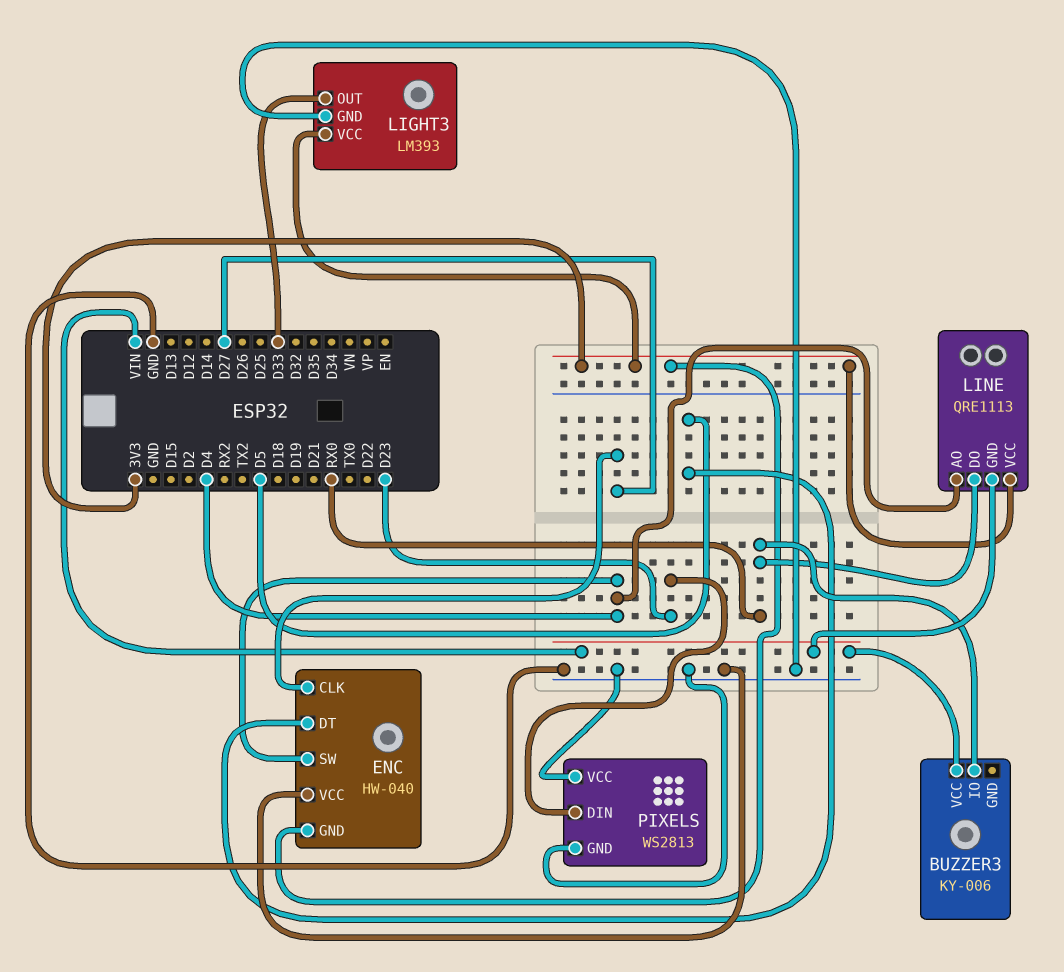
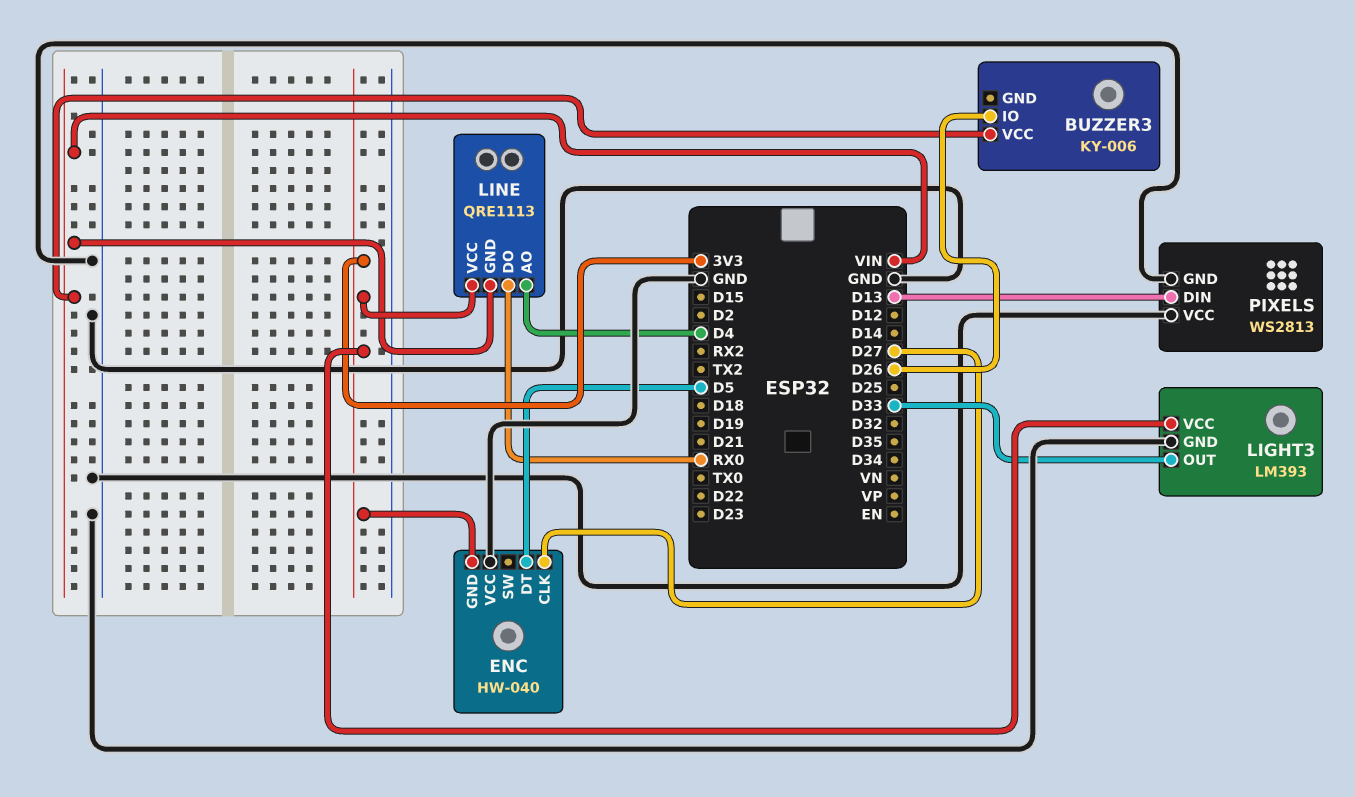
BUZZER3 pin IO: RX0 -> D26
ENC pin SW: D4 -> none
PIXELS pin DIN: D23 -> D13

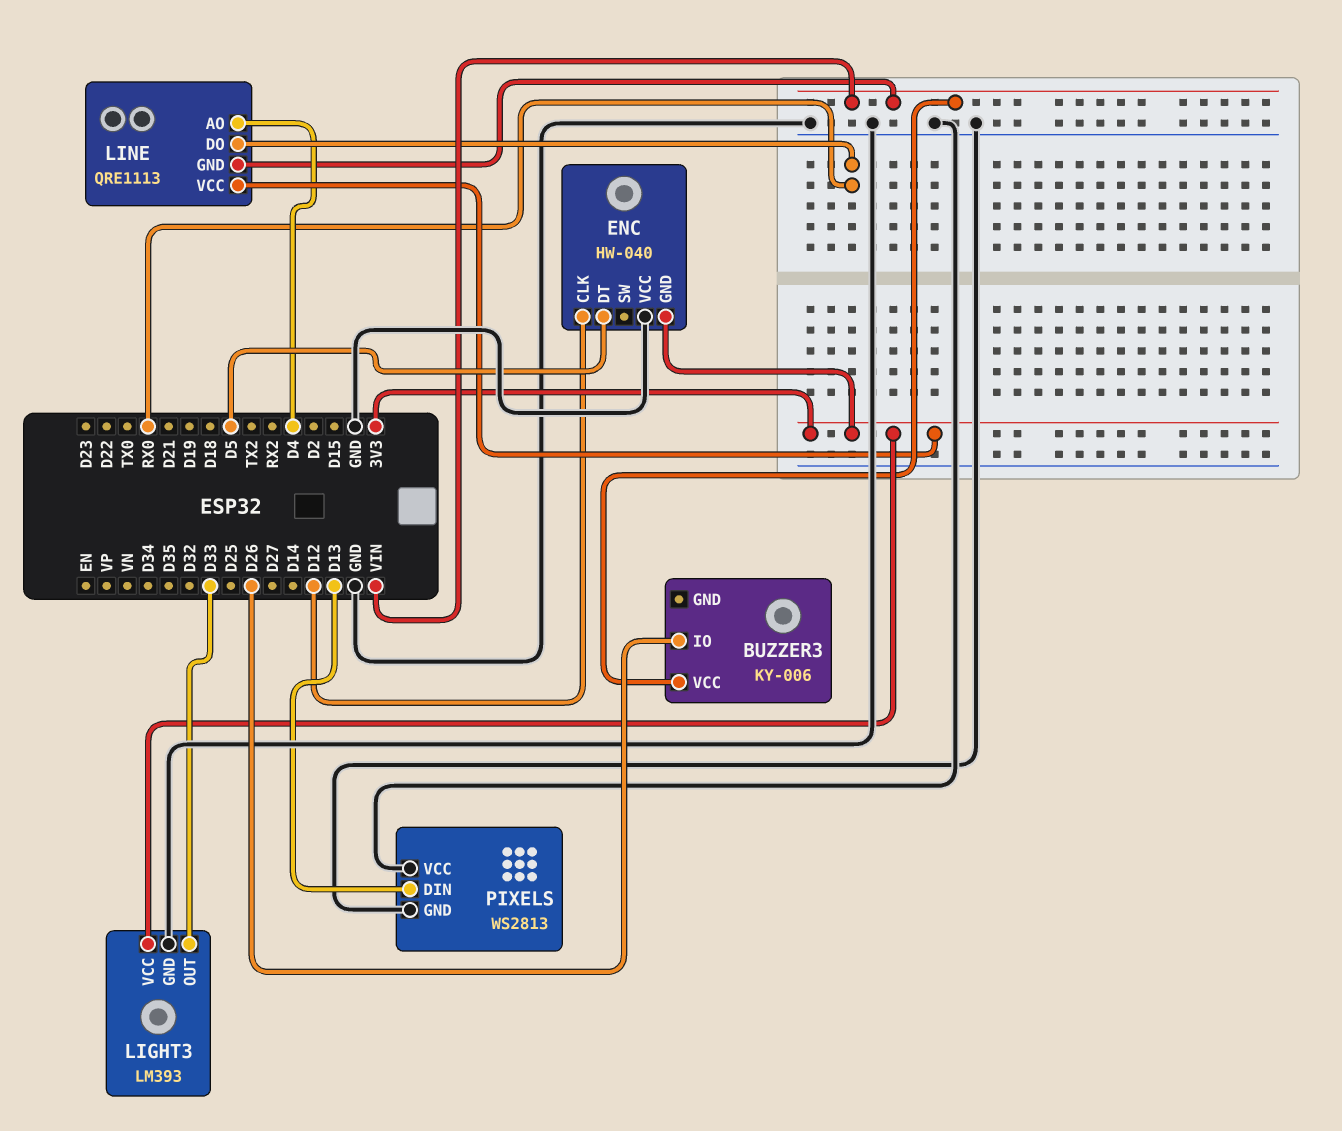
ENC pin CLK: D27 -> D12

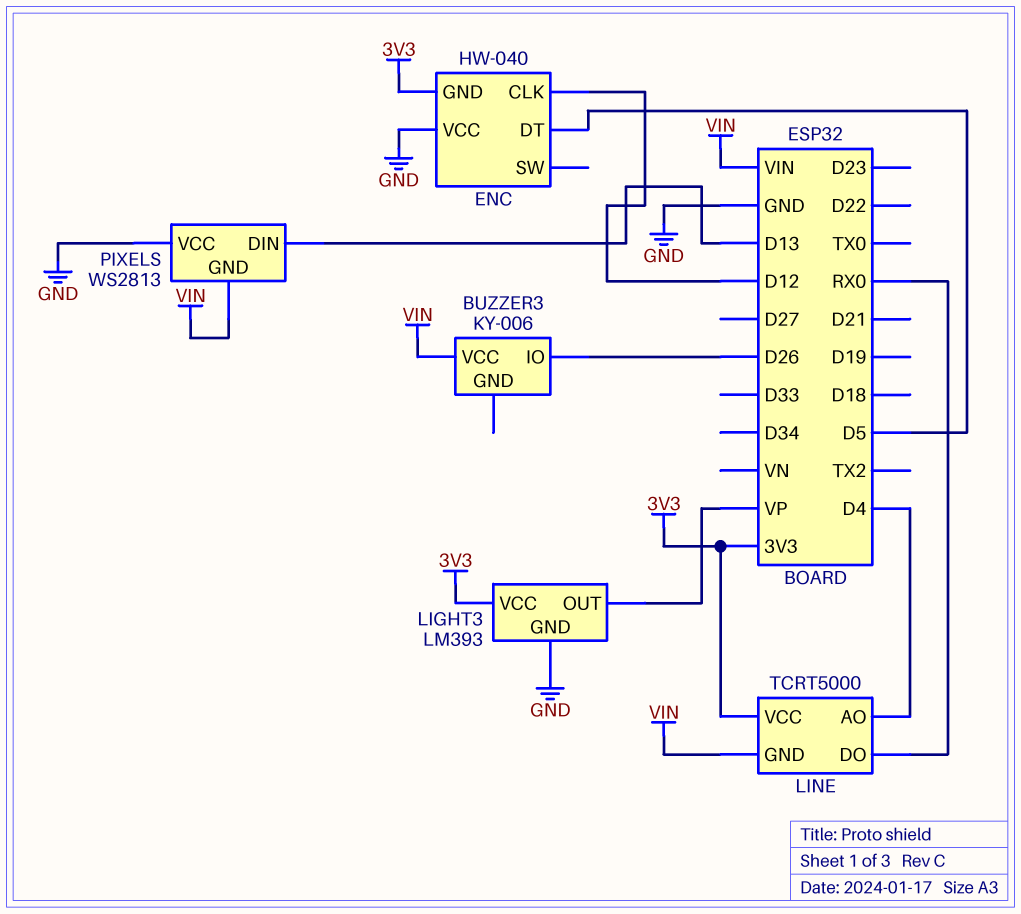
LIGHT3 pin OUT: D33 -> VP
LINE: QRE1113 -> TCRT5000
PIXELS pin GND: GND -> VIN

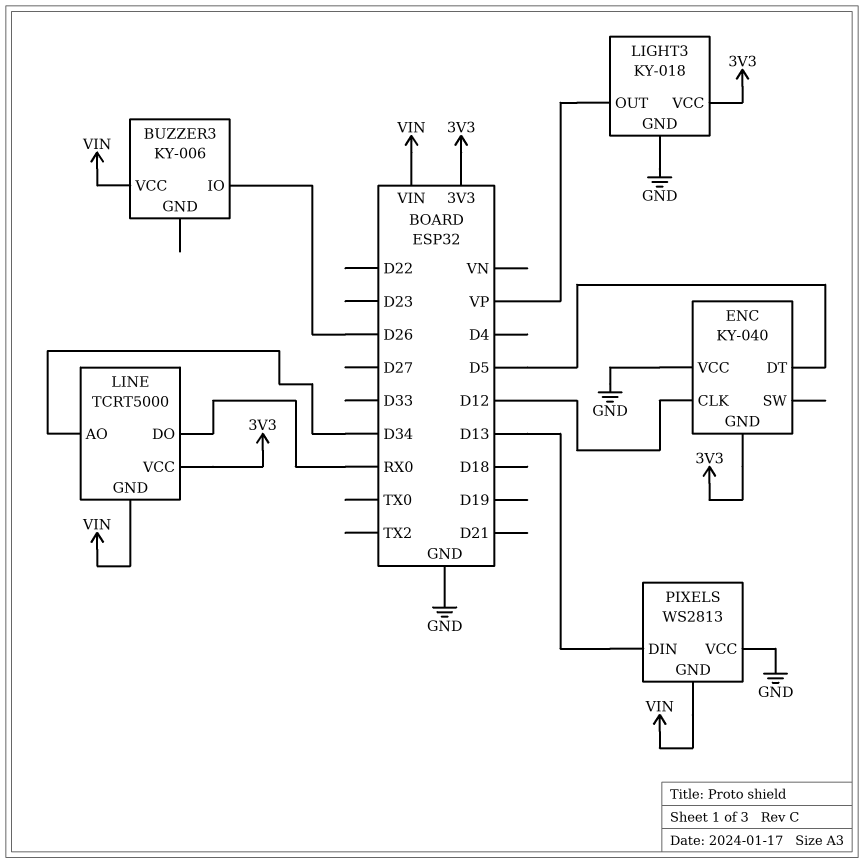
ENC: HW-040 -> KY-040
LIGHT3: LM393 -> KY-018
LINE pin AO: D4 -> D34

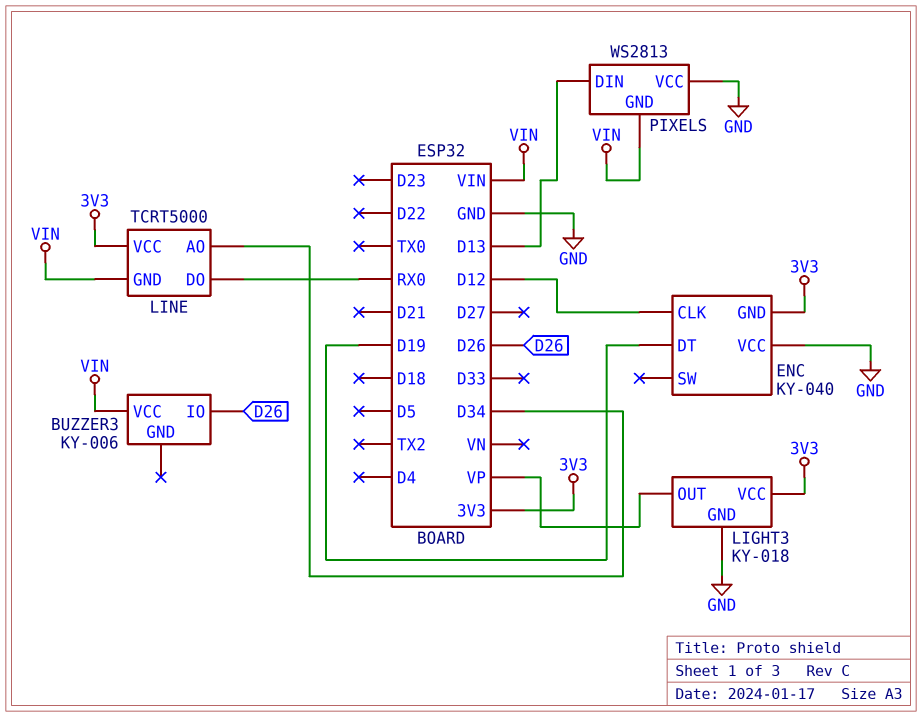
ENC pin DT: D5 -> D19

